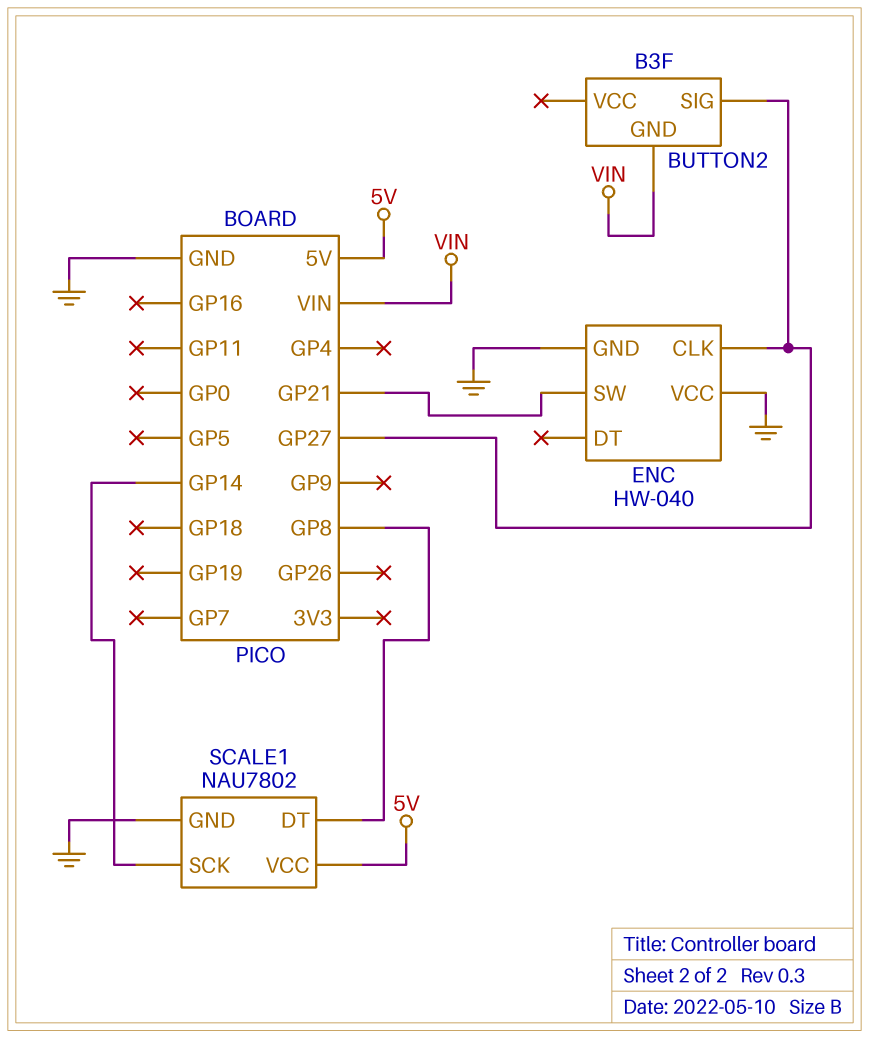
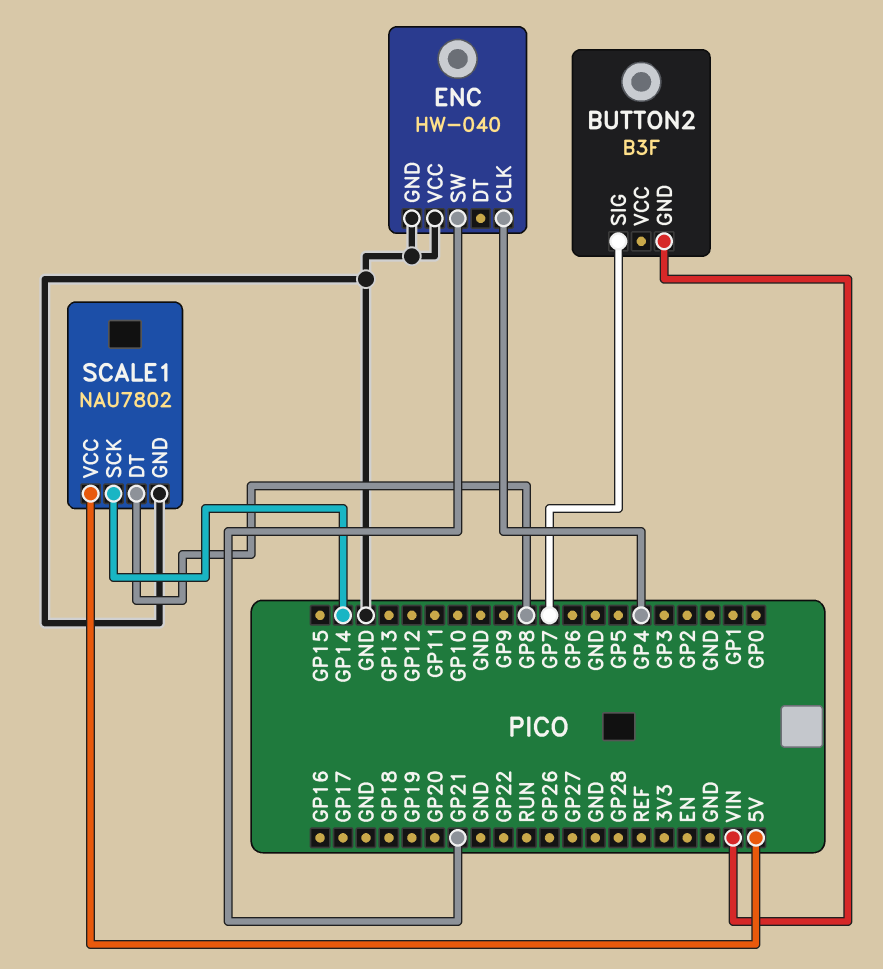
BUTTON2 pin SIG: GP27 -> GP7
ENC pin CLK: GP27 -> GP4

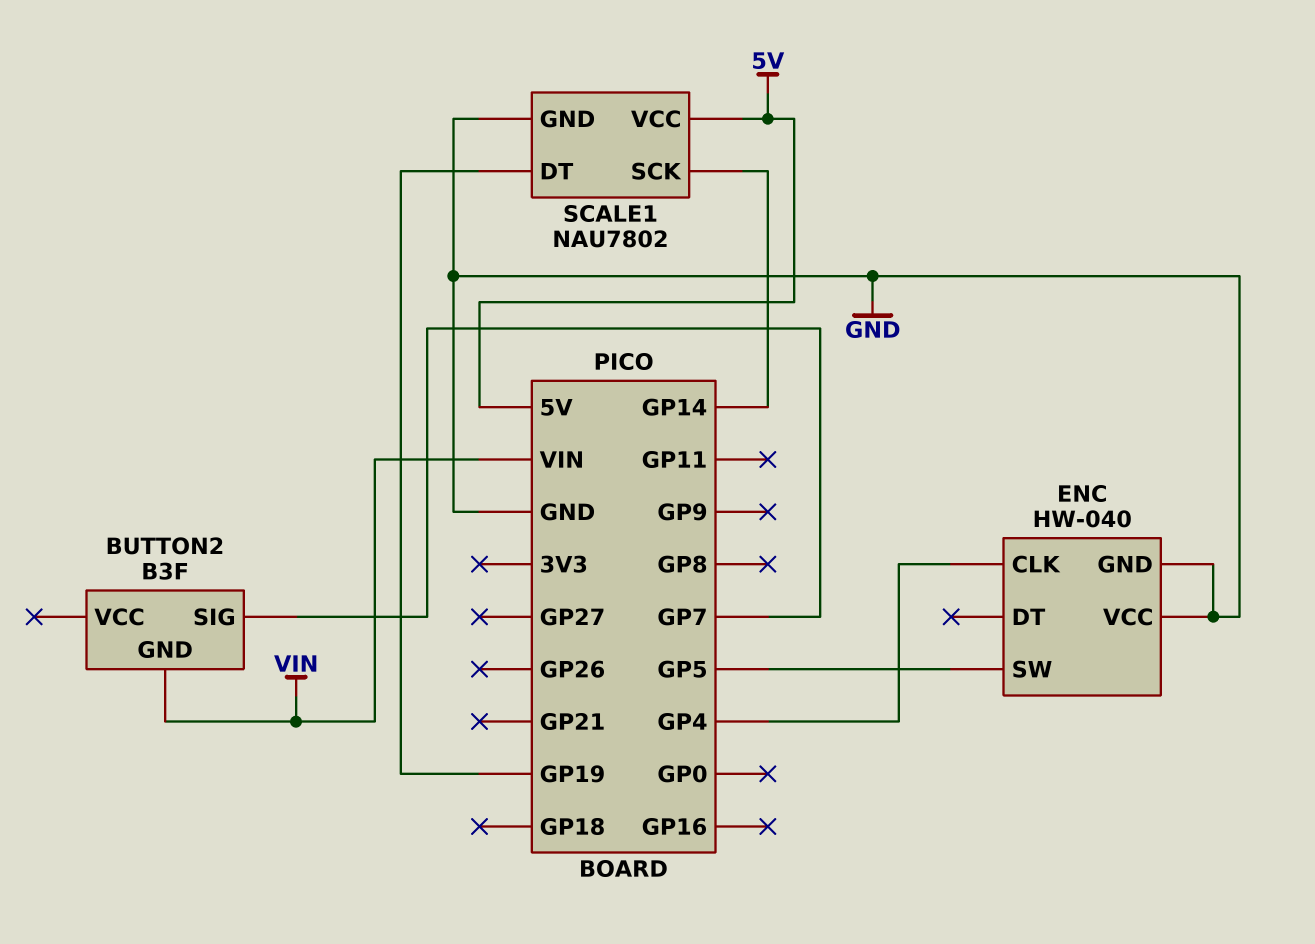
ENC pin SW: GP21 -> GP5
SCALE1 pin DT: GP8 -> GP19

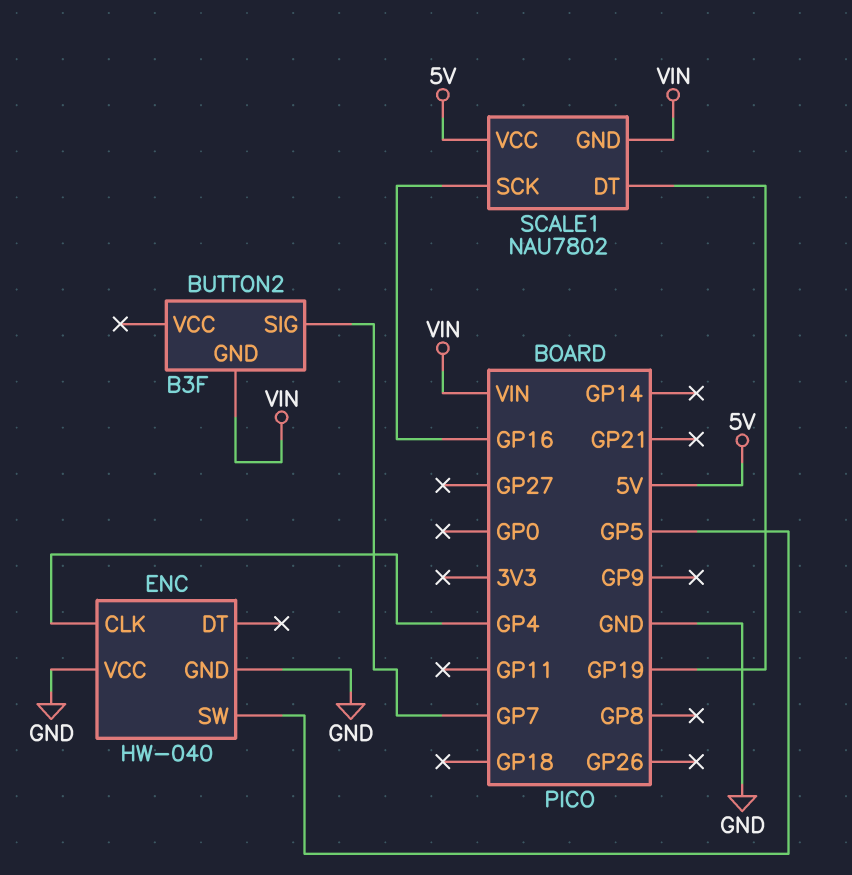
SCALE1 pin GND: GND -> VIN
SCALE1 pin SCK: GP14 -> GP16

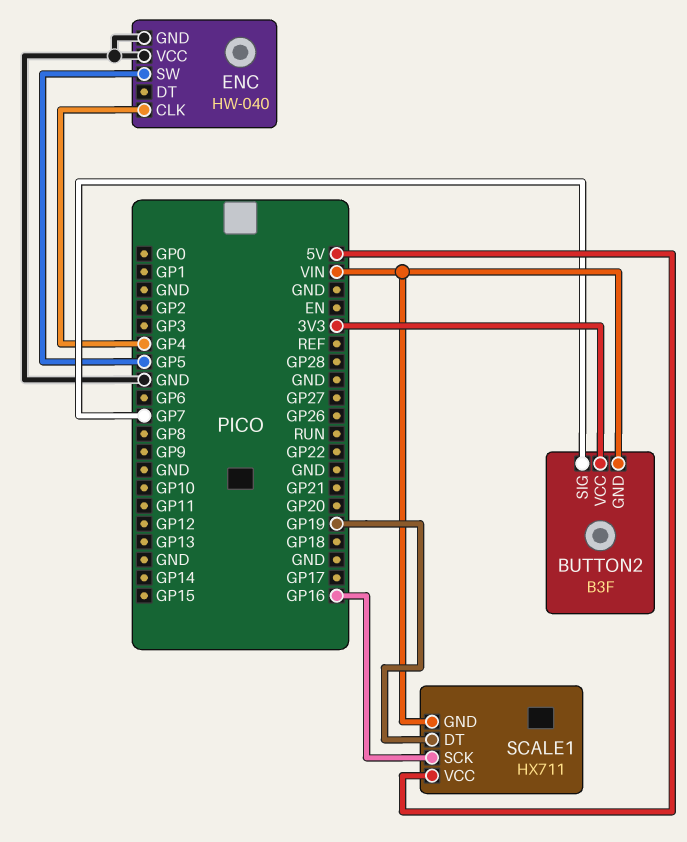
BUTTON2 pin VCC: none -> 3V3
SCALE1: NAU7802 -> HX711

